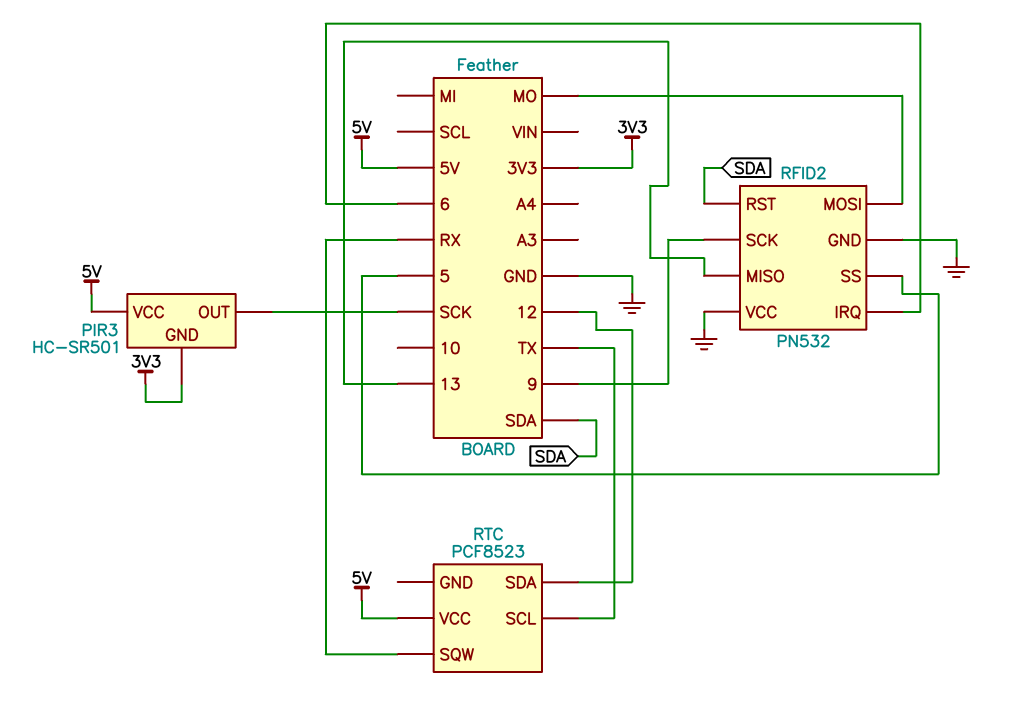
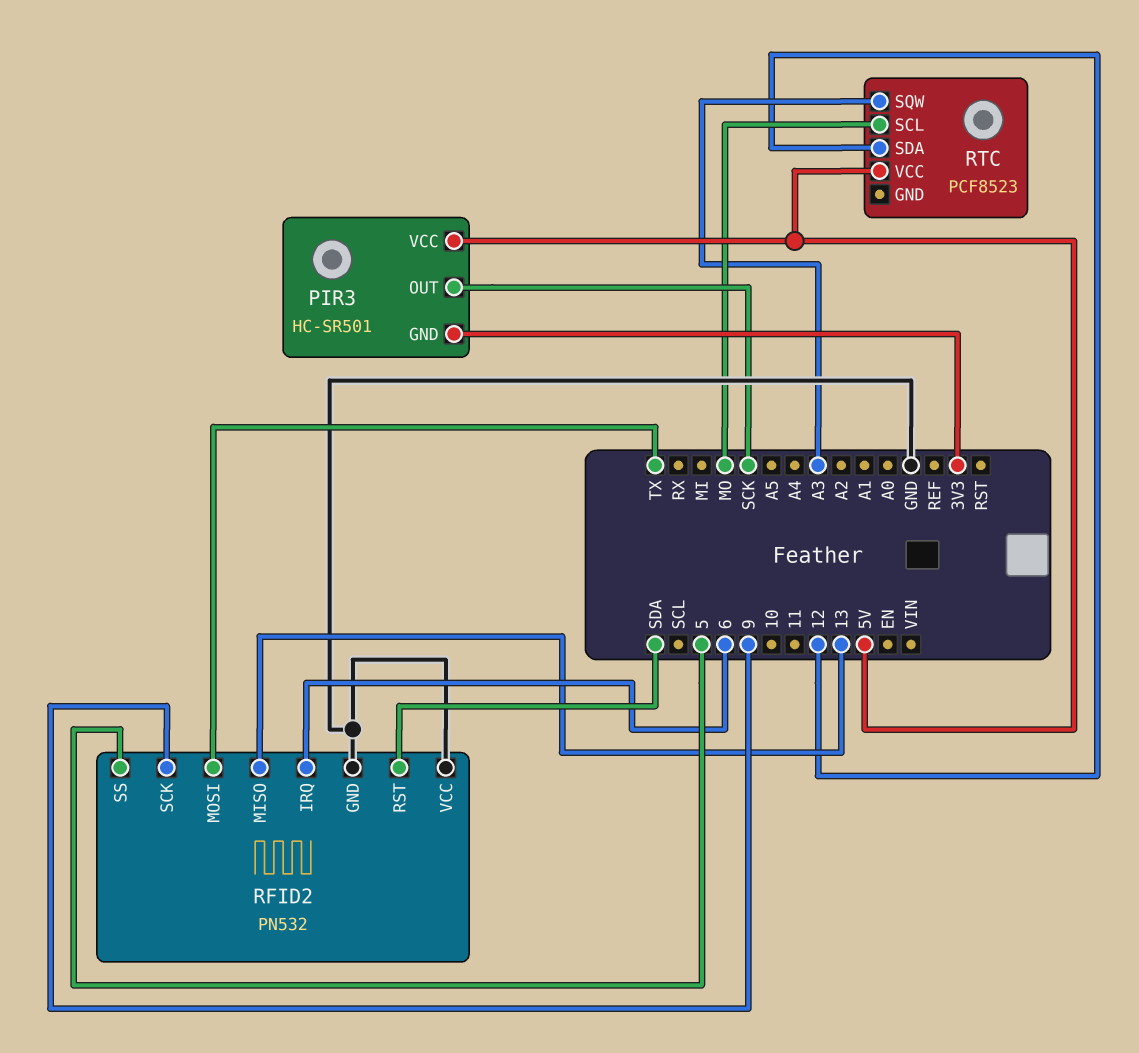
RFID2 pin MOSI: MO -> TX
RTC pin SCL: TX -> MO
RTC pin SQW: RX -> A3

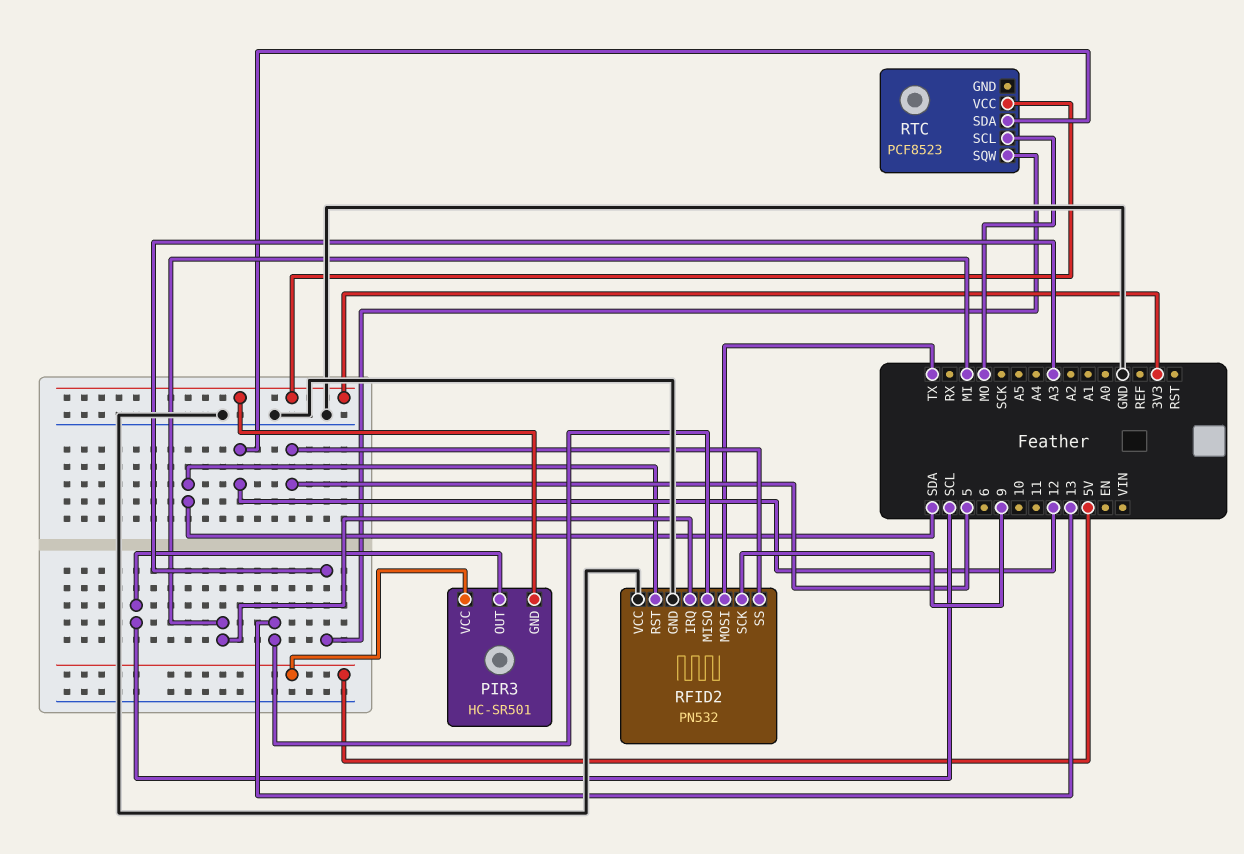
PIR3 pin OUT: SCK -> SCL
RFID2 pin IRQ: 6 -> MI
RTC pin VCC: 5V -> 3V3

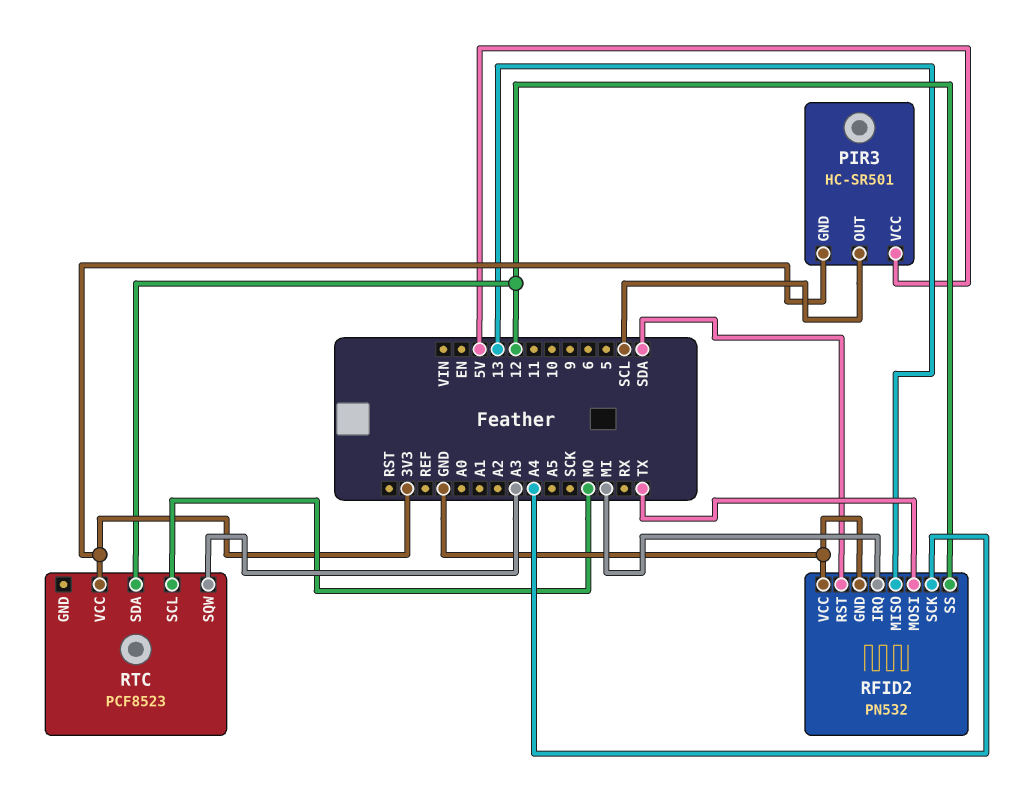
RFID2 pin SCK: 9 -> A4
RFID2 pin SS: 5 -> 12

